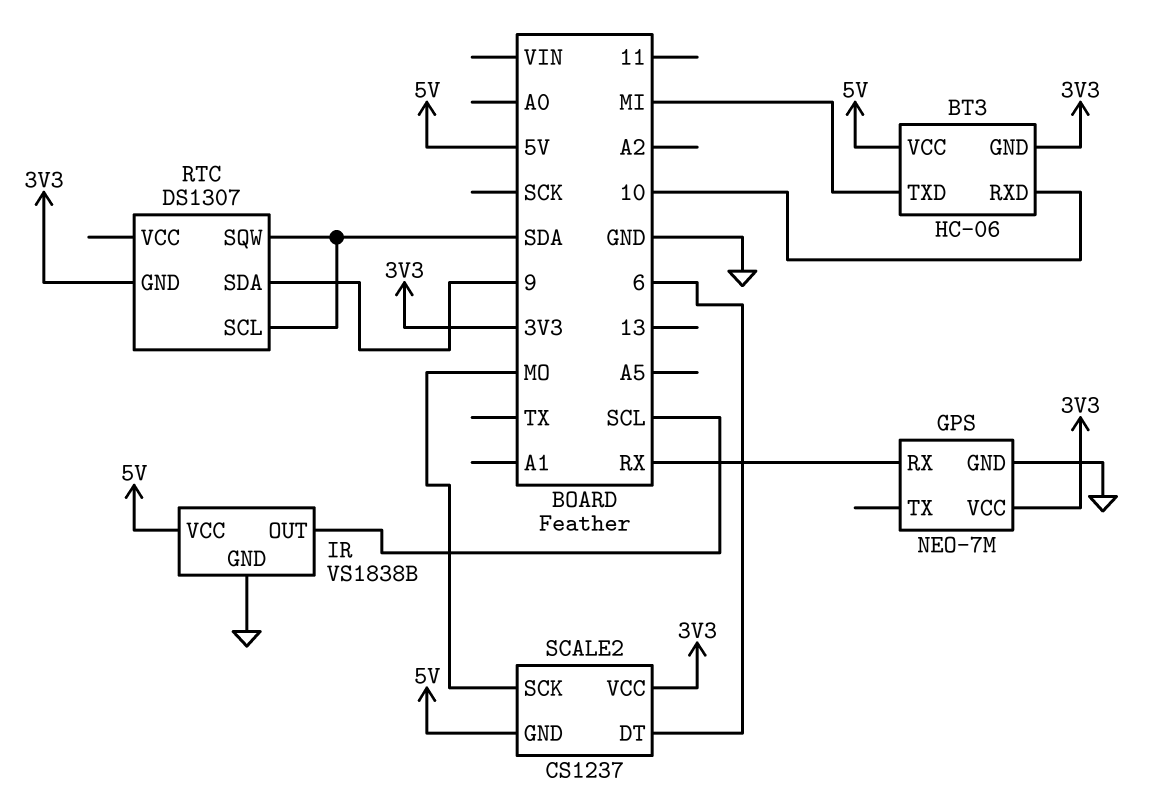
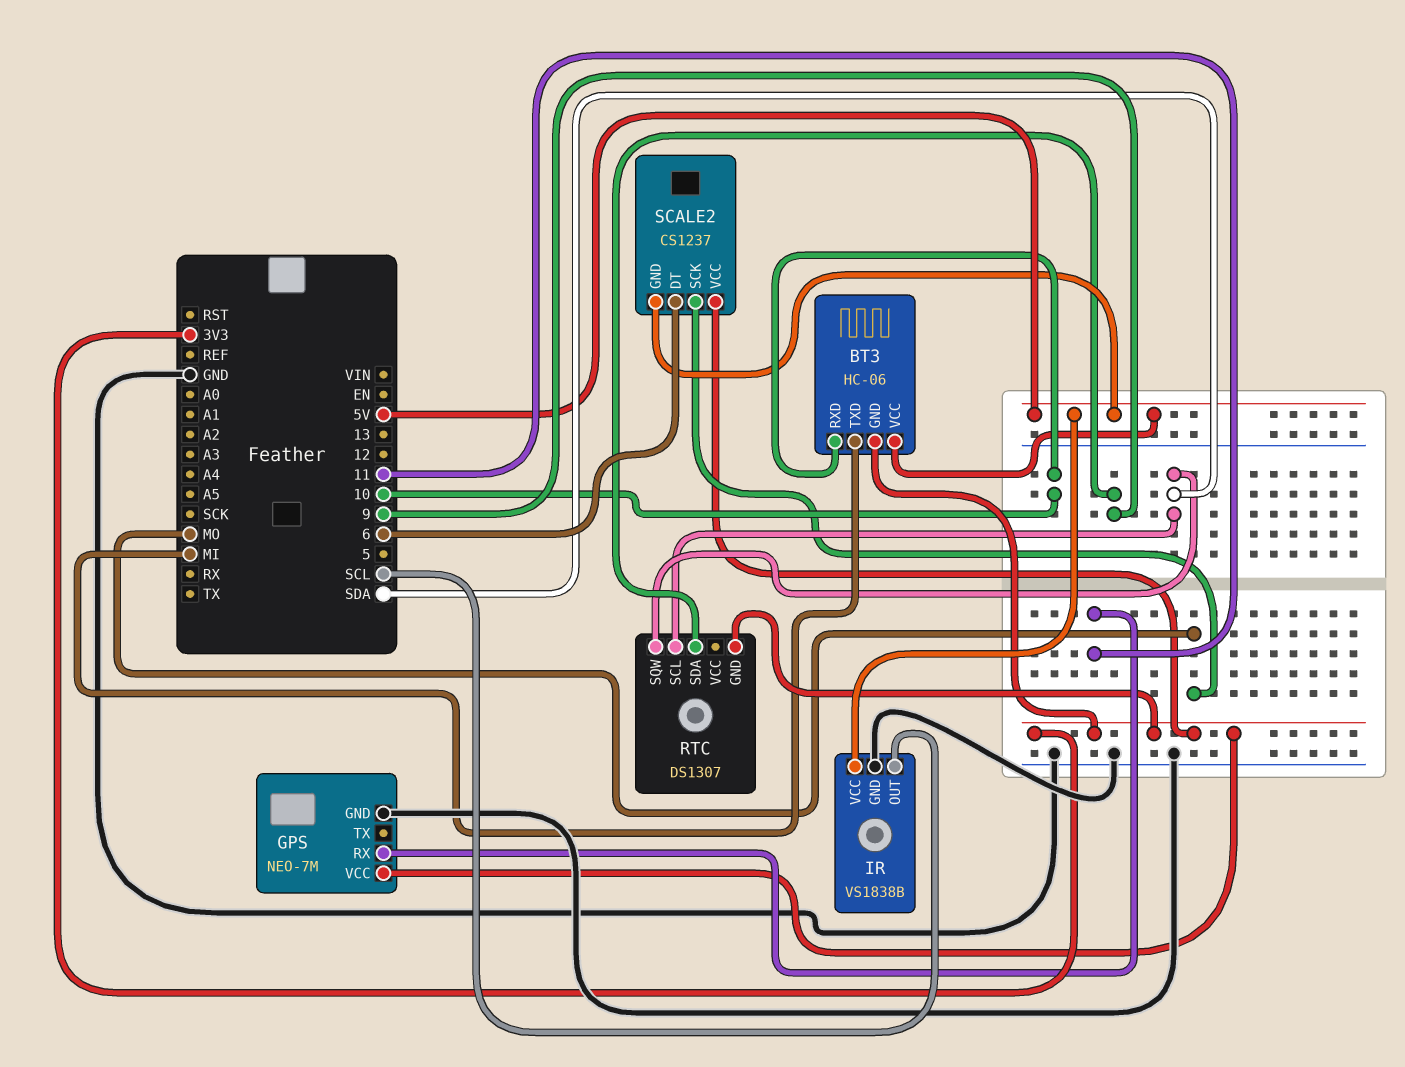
GPS pin RX: RX -> 11

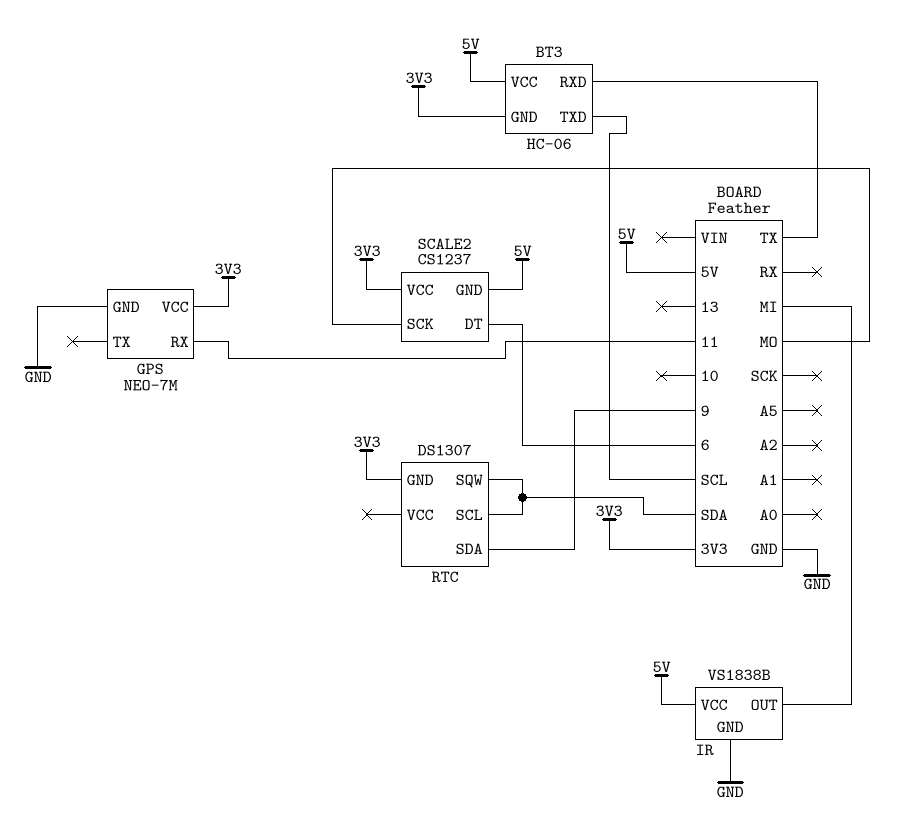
BT3 pin RXD: 10 -> TX
BT3 pin TXD: MI -> SCL
IR pin OUT: SCL -> MI

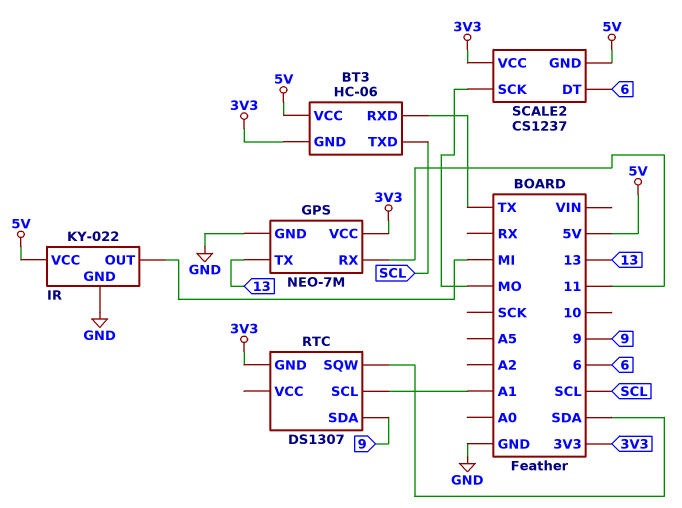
GPS pin TX: none -> 13
IR: VS1838B -> KY-022
RTC pin SCL: SDA -> A1

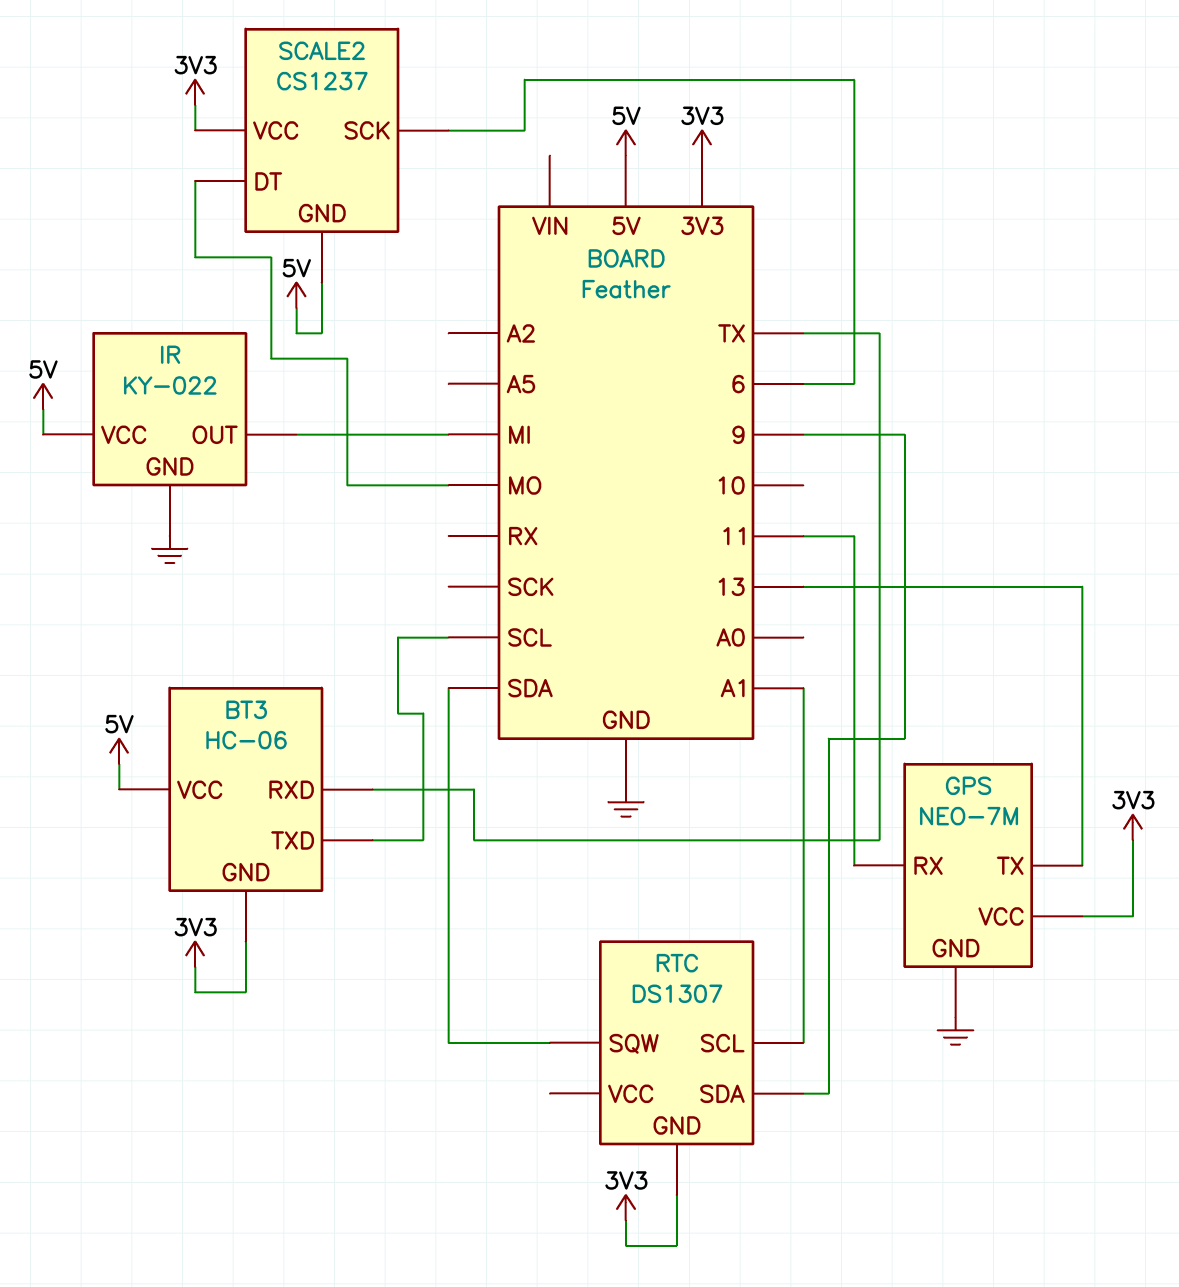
SCALE2 pin DT: 6 -> MO
SCALE2 pin SCK: MO -> 6

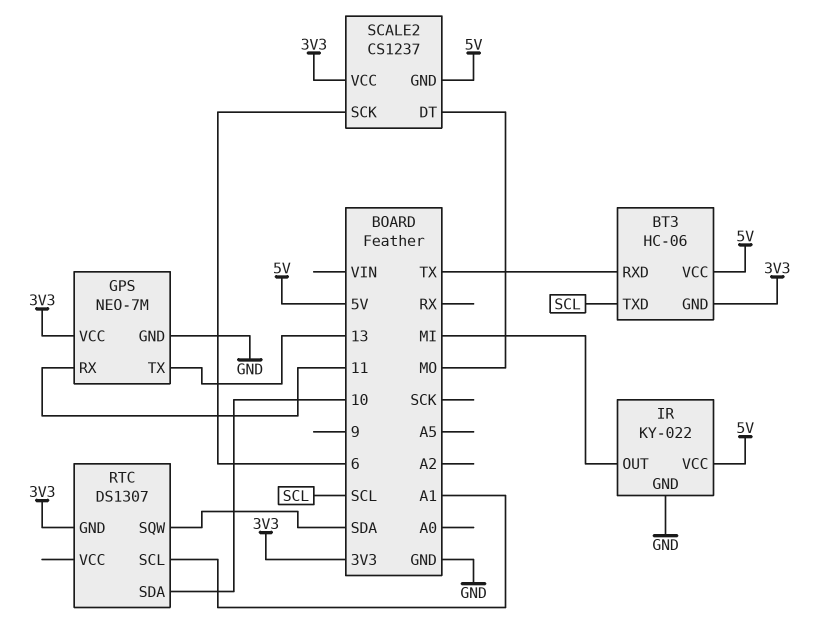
RTC pin SDA: 9 -> 10

